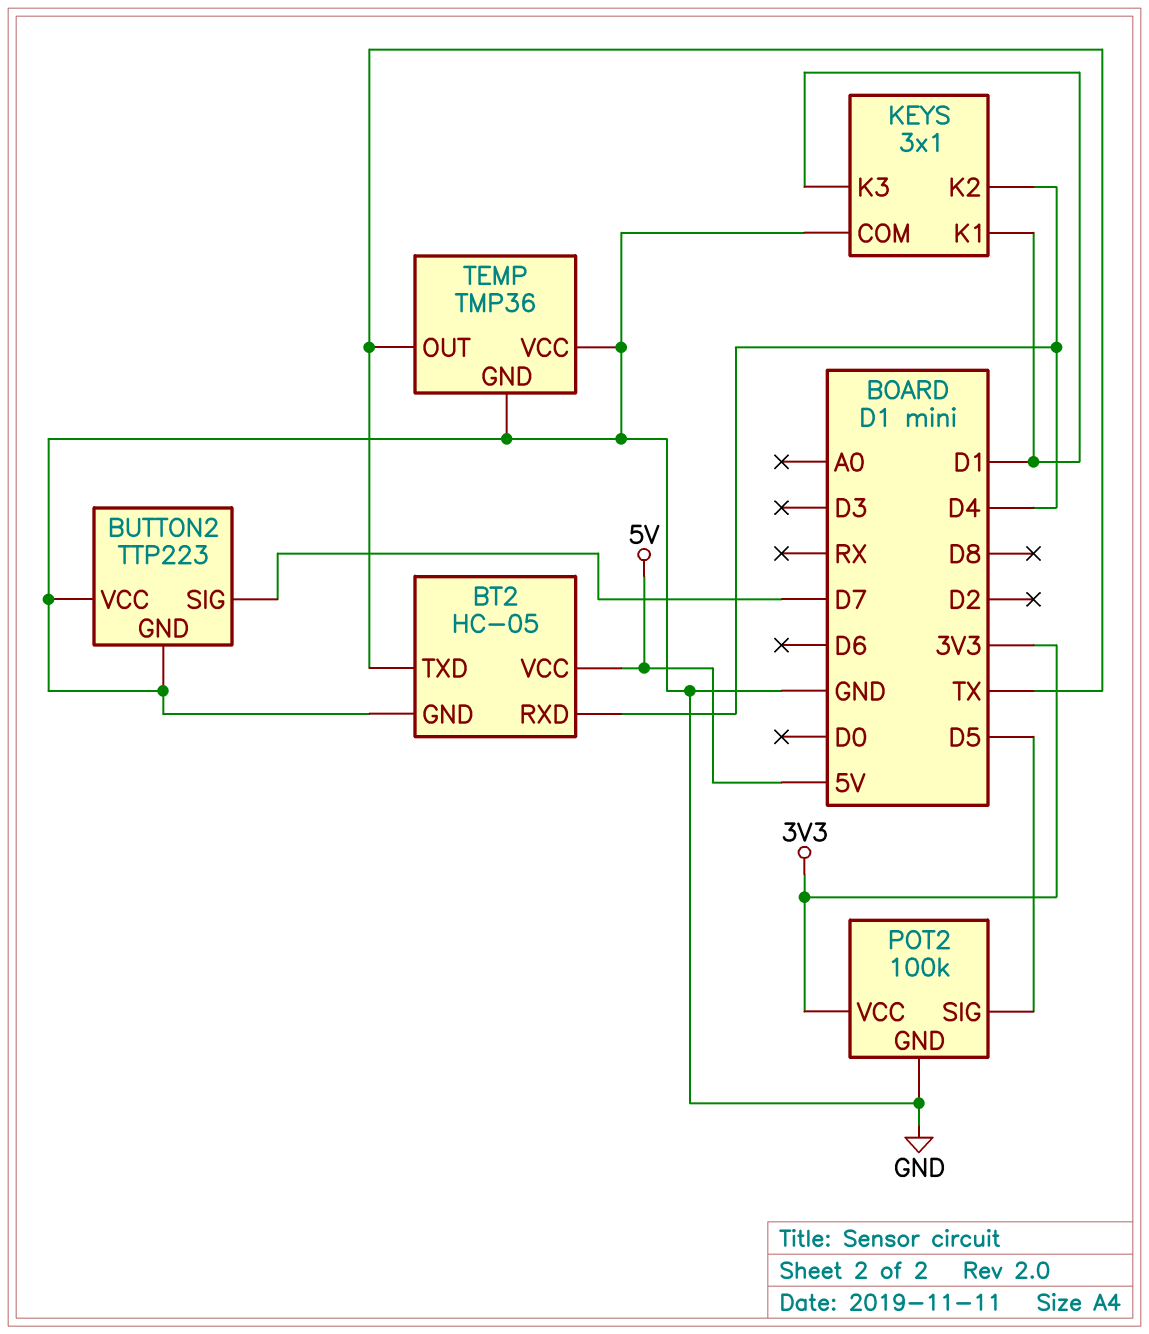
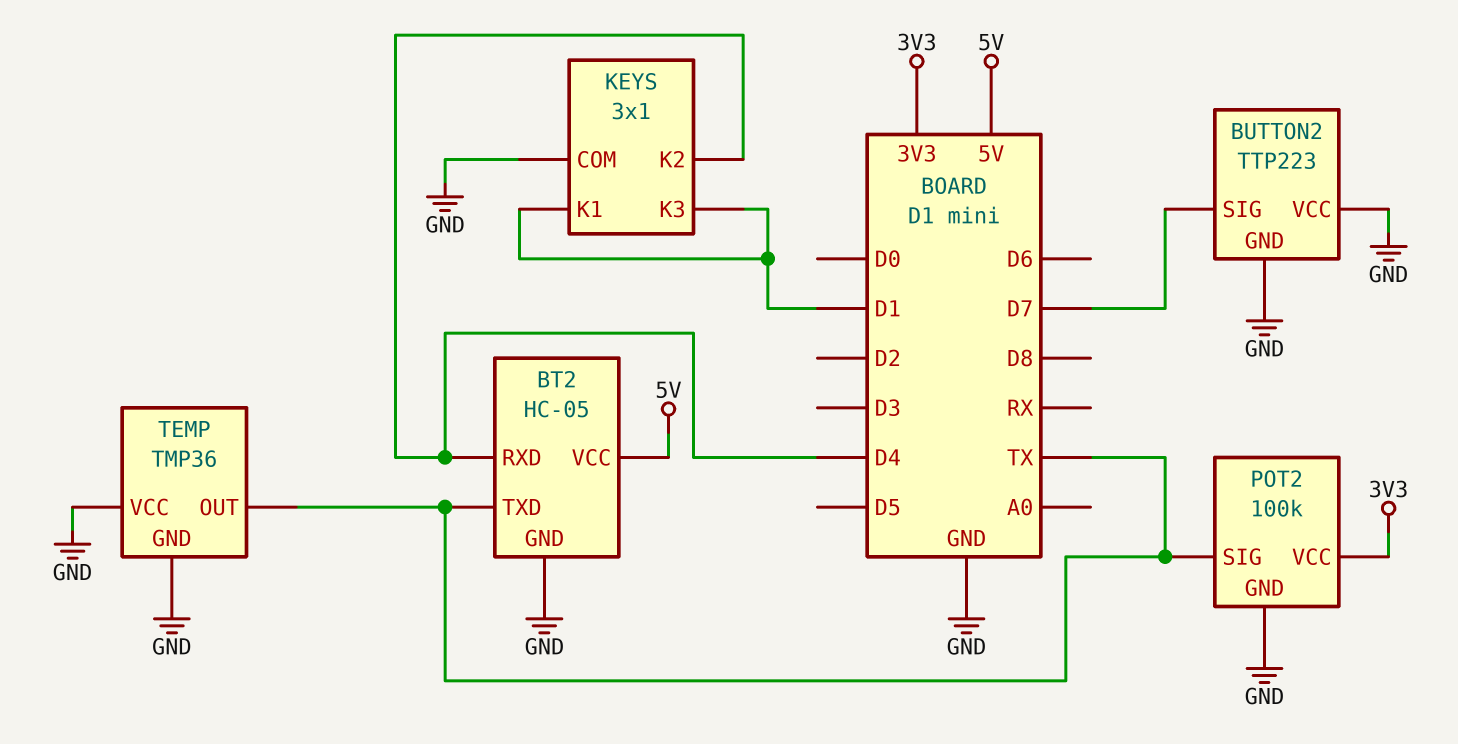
POT2 pin SIG: D5 -> TX

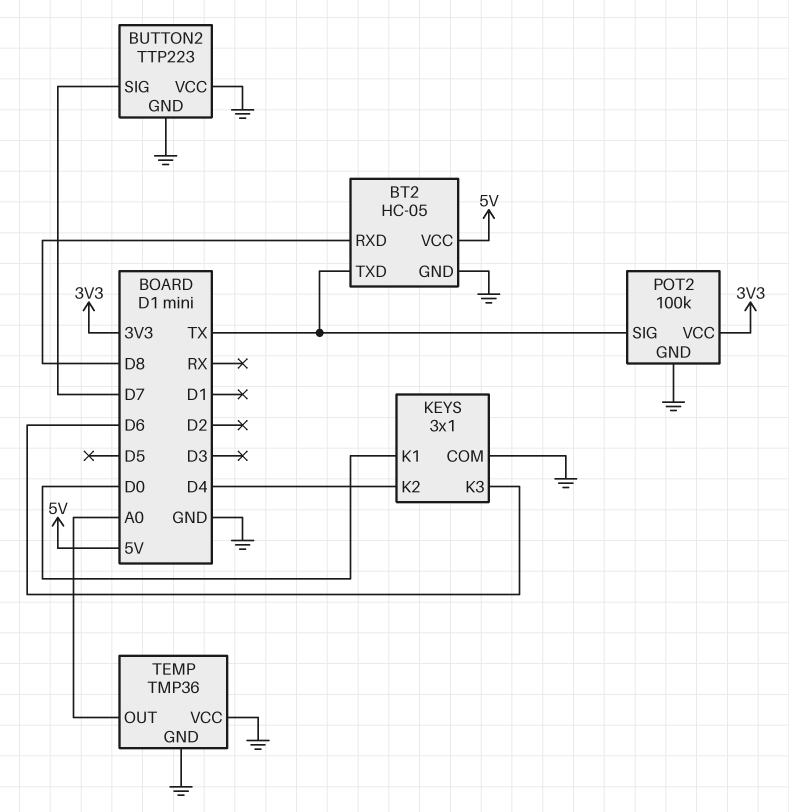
BT2 pin RXD: D4 -> D8
KEYS pin K1: D1 -> D0
KEYS pin K3: D1 -> D6
TEMP pin OUT: TX -> A0

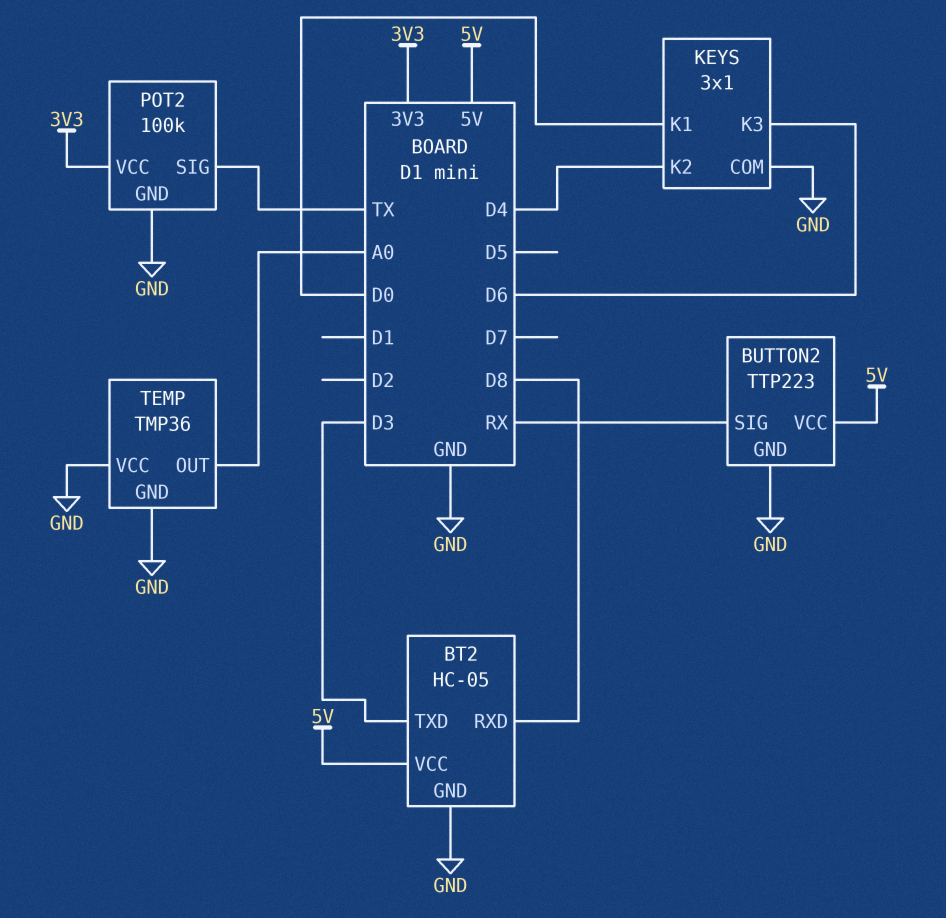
BT2 pin TXD: TX -> D3
BUTTON2 pin SIG: D7 -> RX
BUTTON2 pin VCC: GND -> 5V

